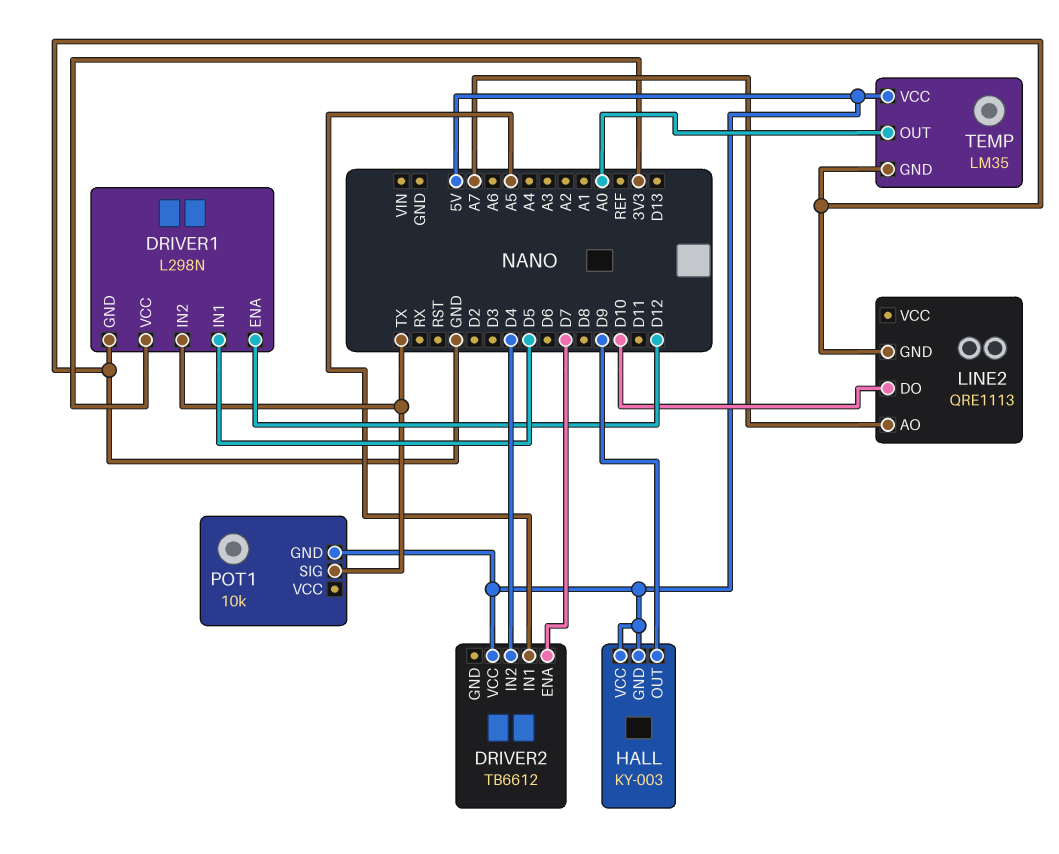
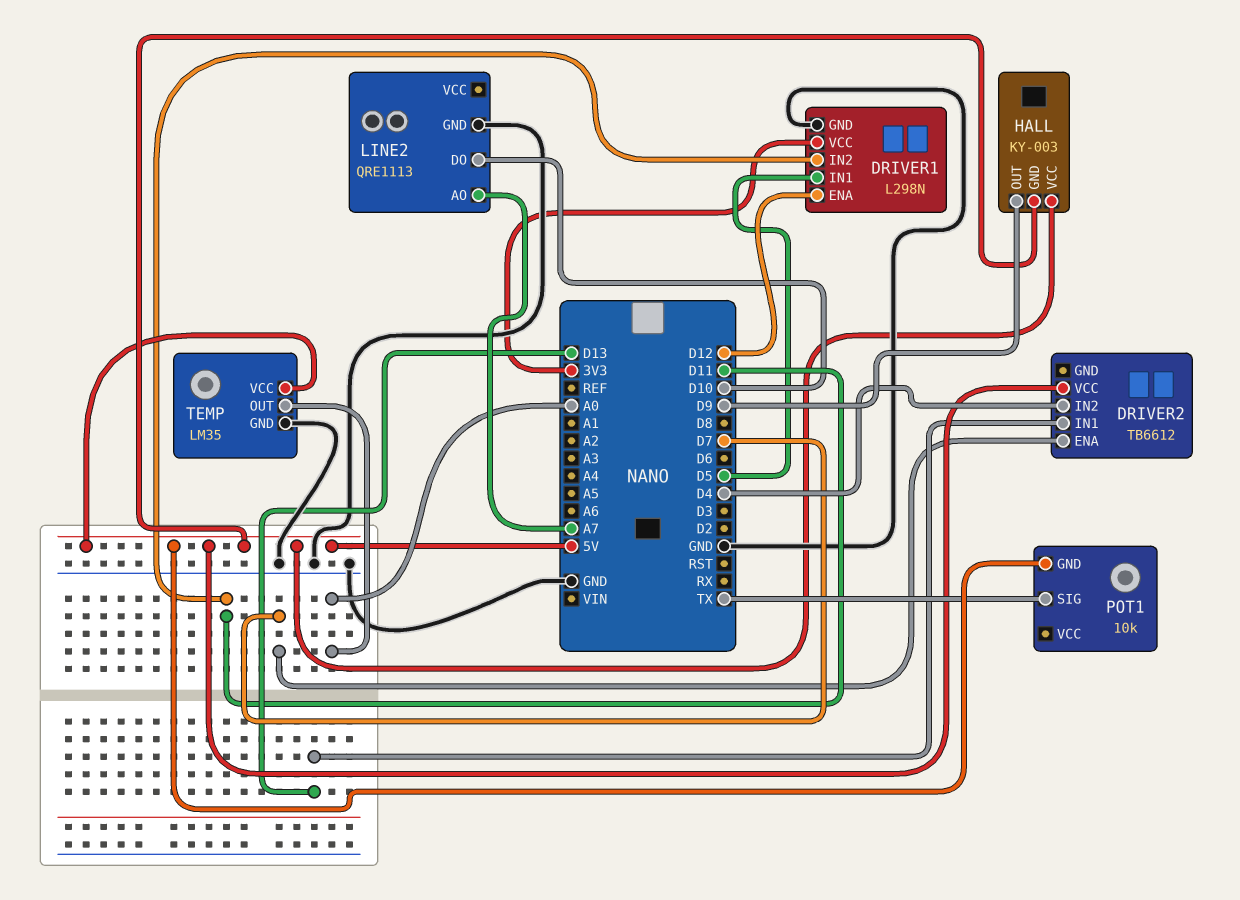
DRIVER1 pin IN2: TX -> D11
DRIVER2 pin IN1: A5 -> D13

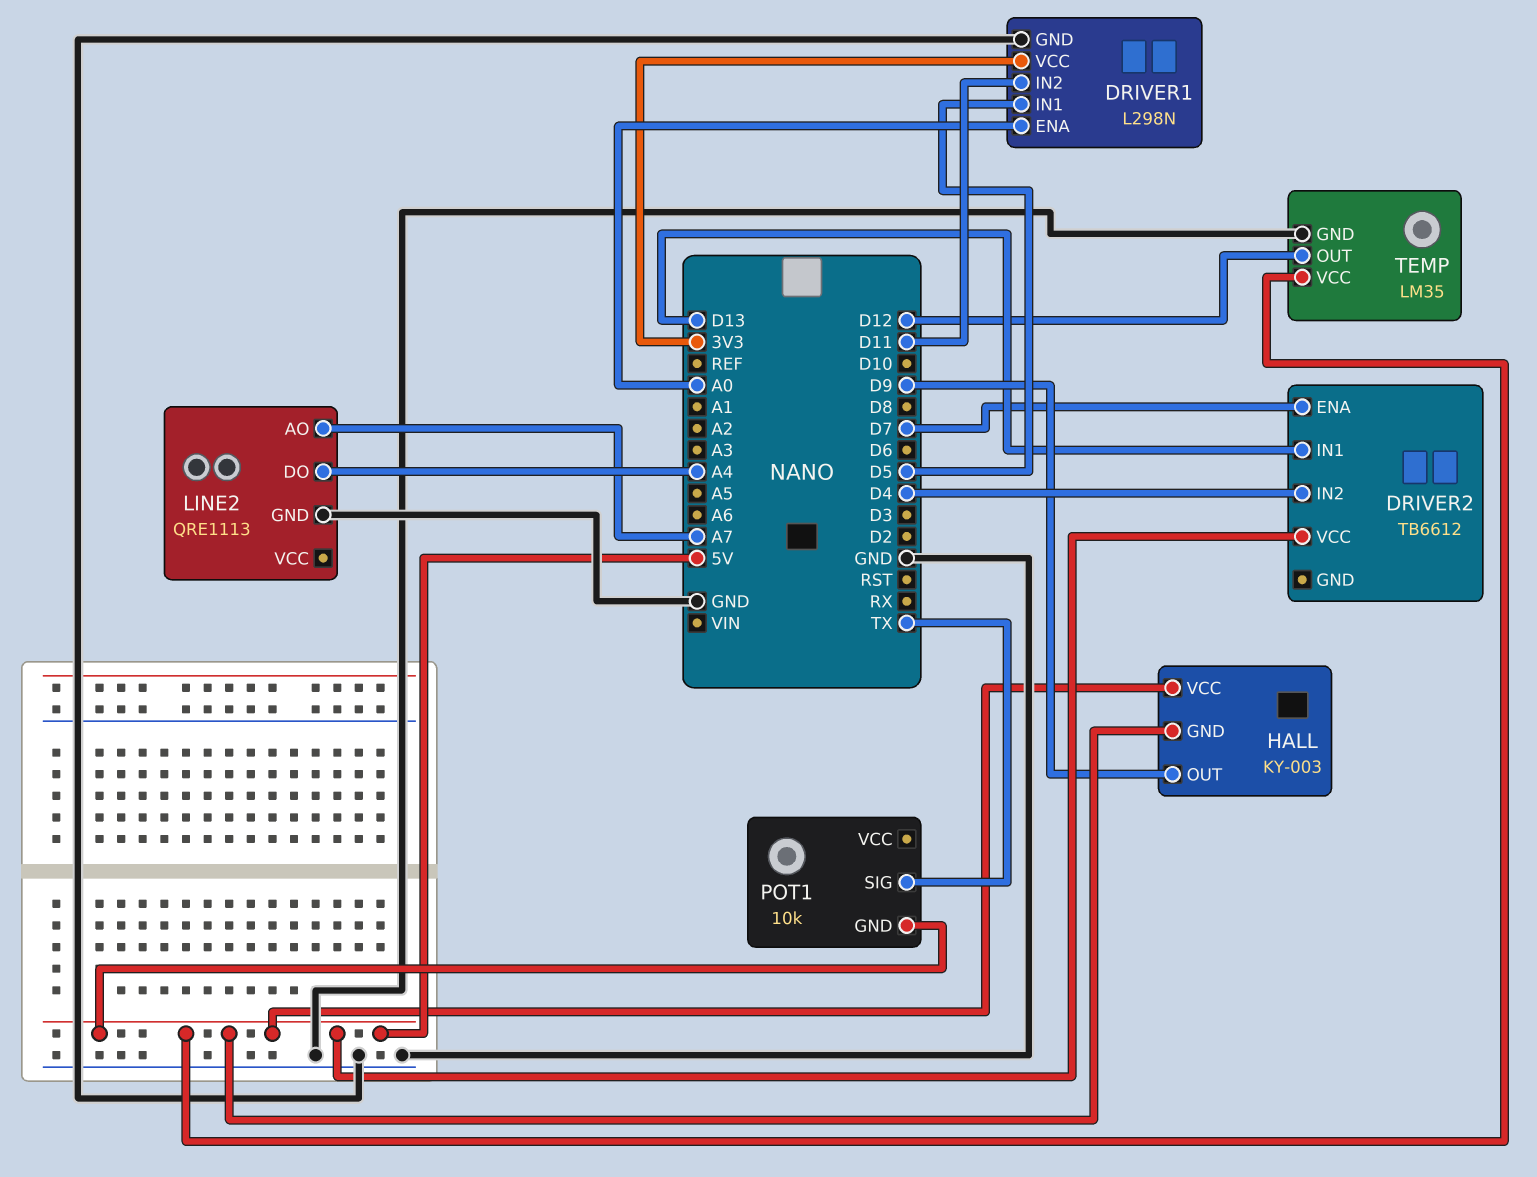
DRIVER1 pin ENA: D12 -> A0
LINE2 pin DO: D10 -> A4
TEMP pin OUT: A0 -> D12

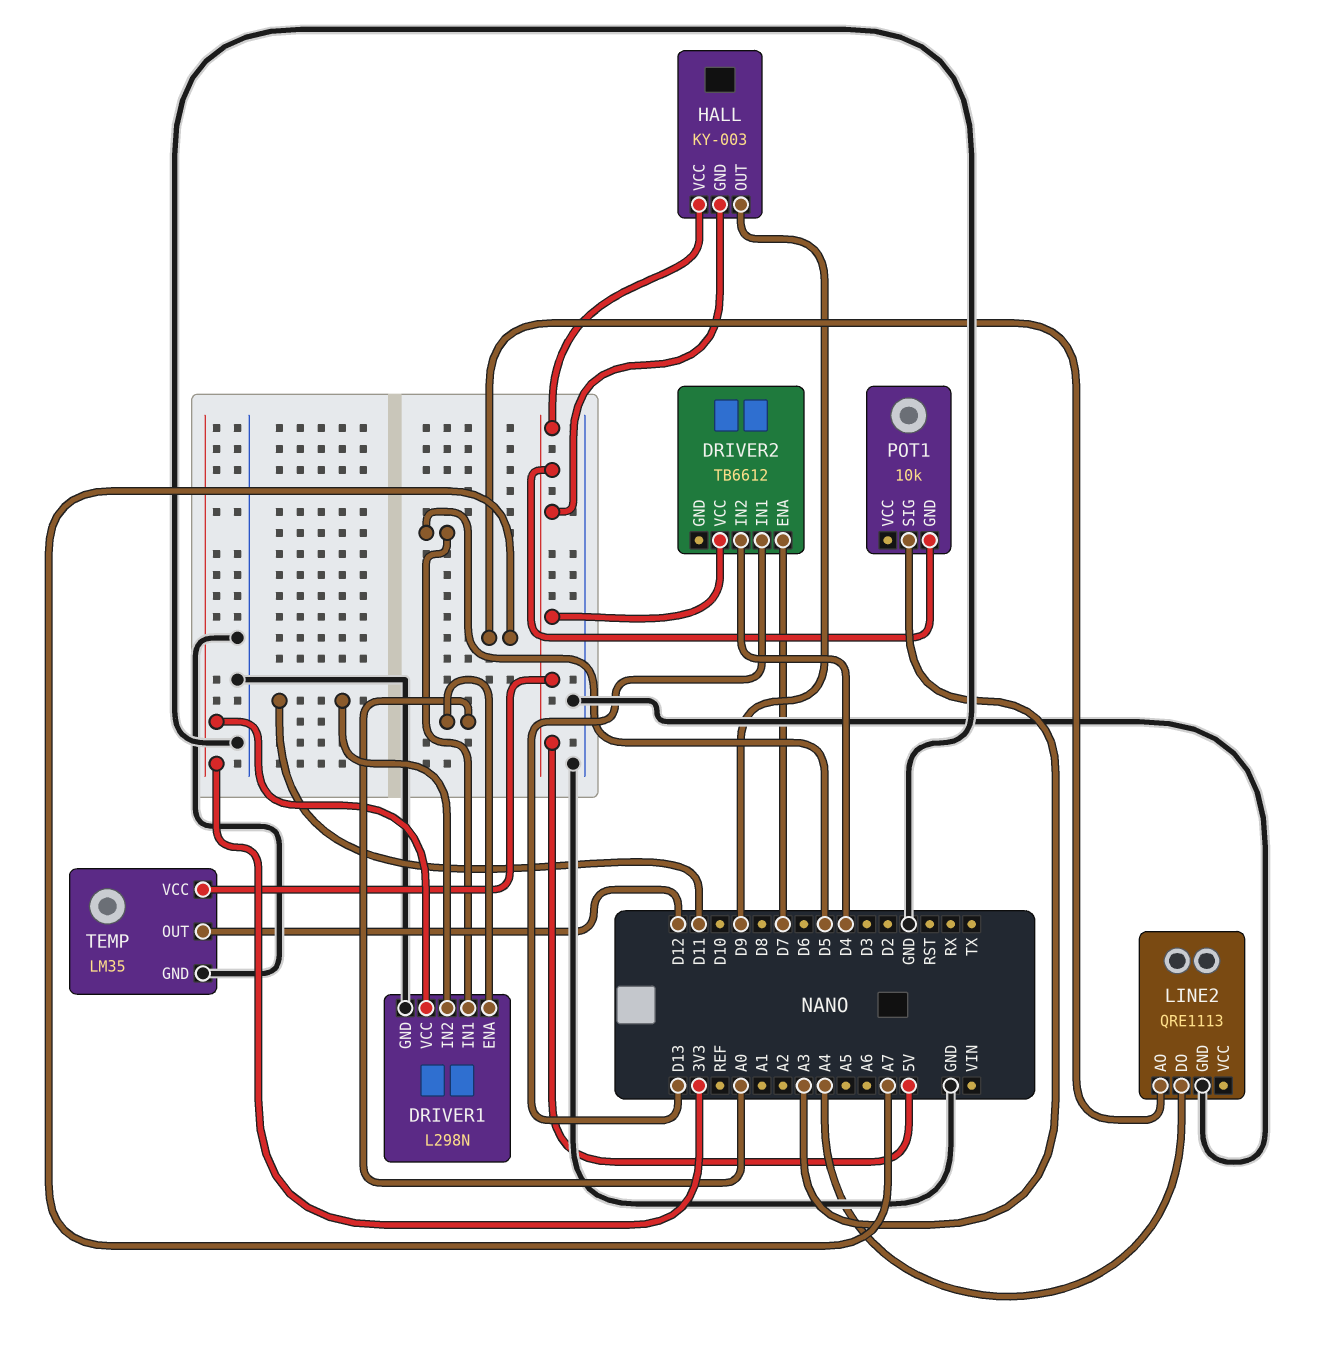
POT1 pin SIG: TX -> A3

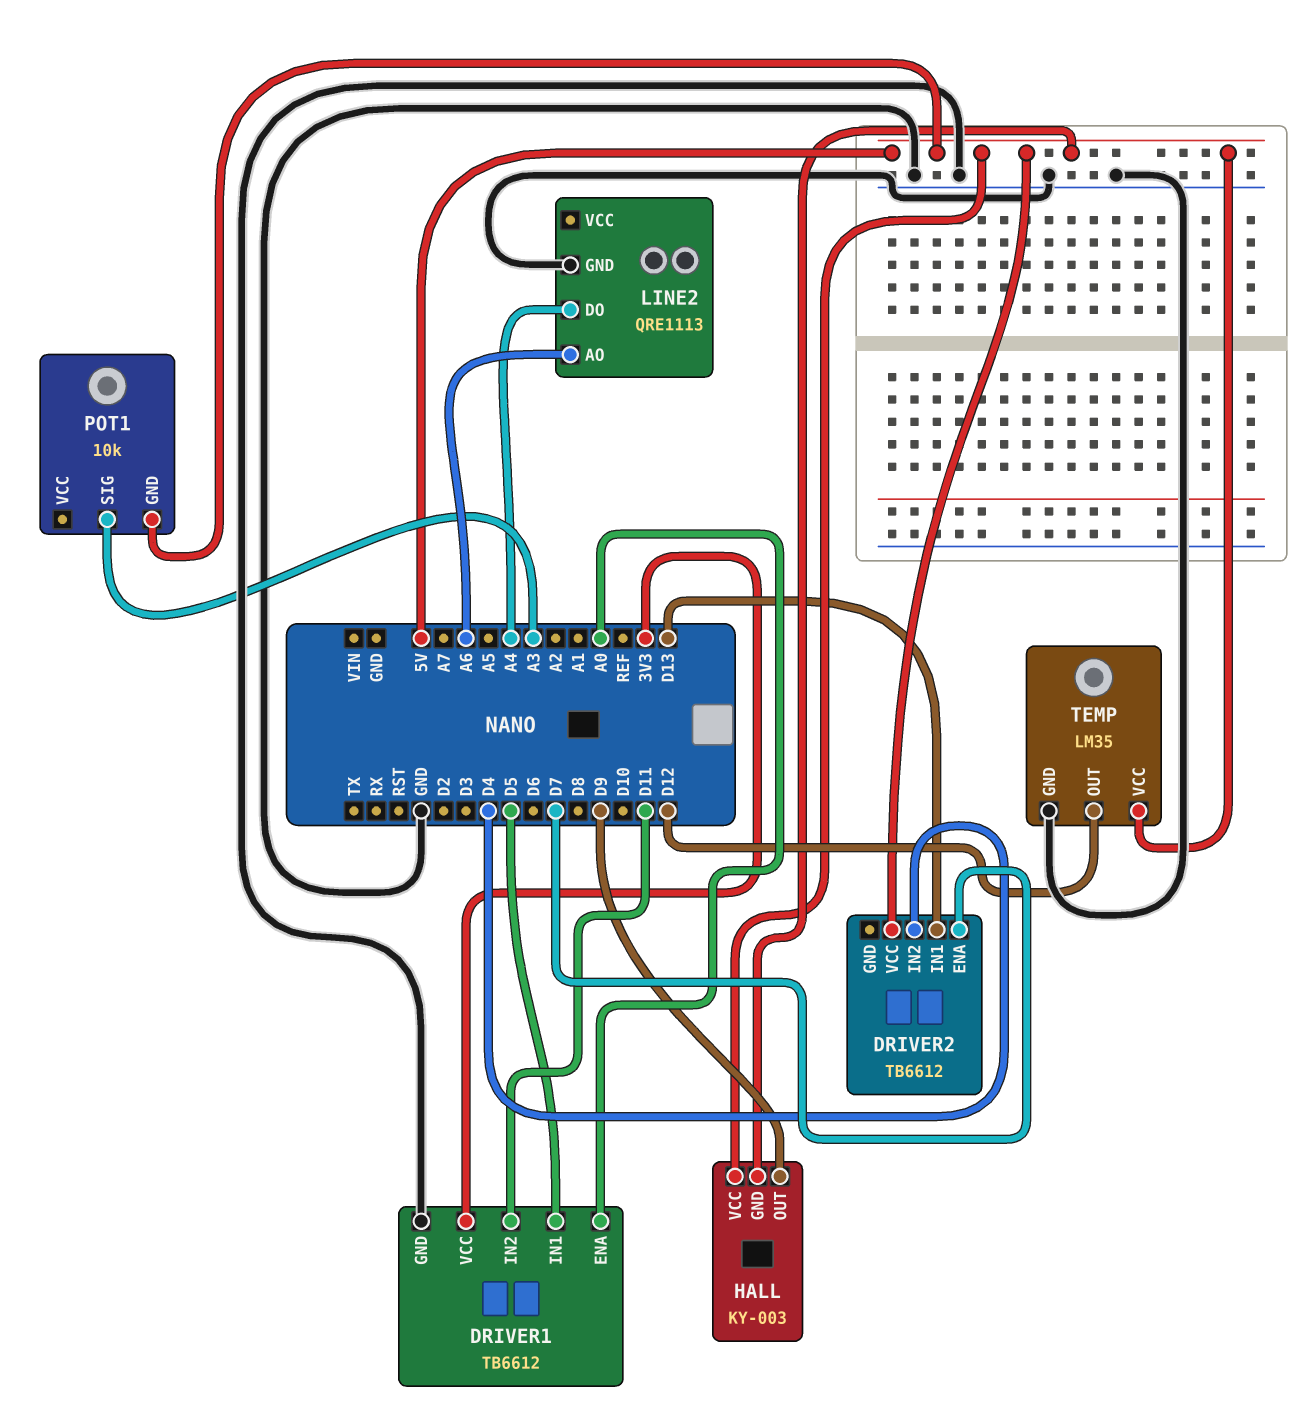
DRIVER1: L298N -> TB6612
LINE2 pin AO: A7 -> A6

